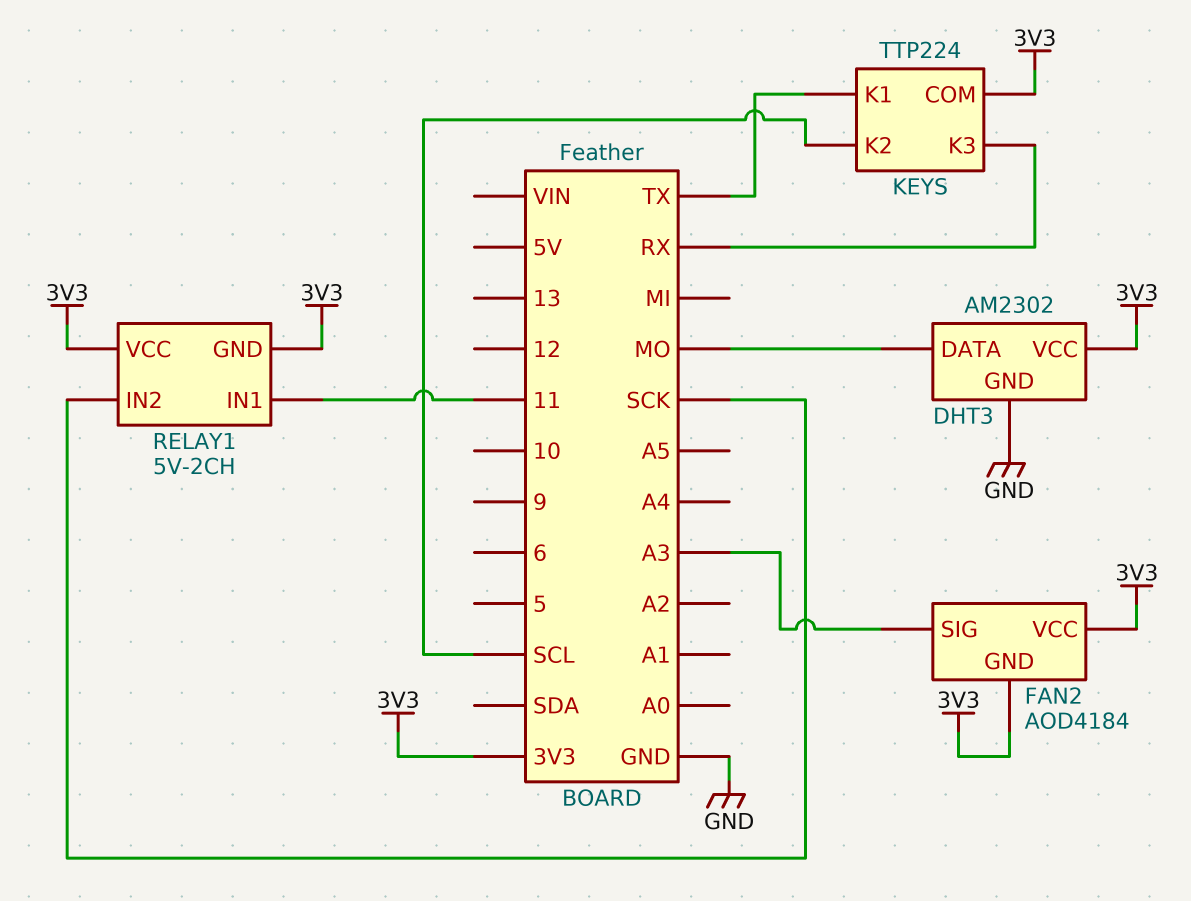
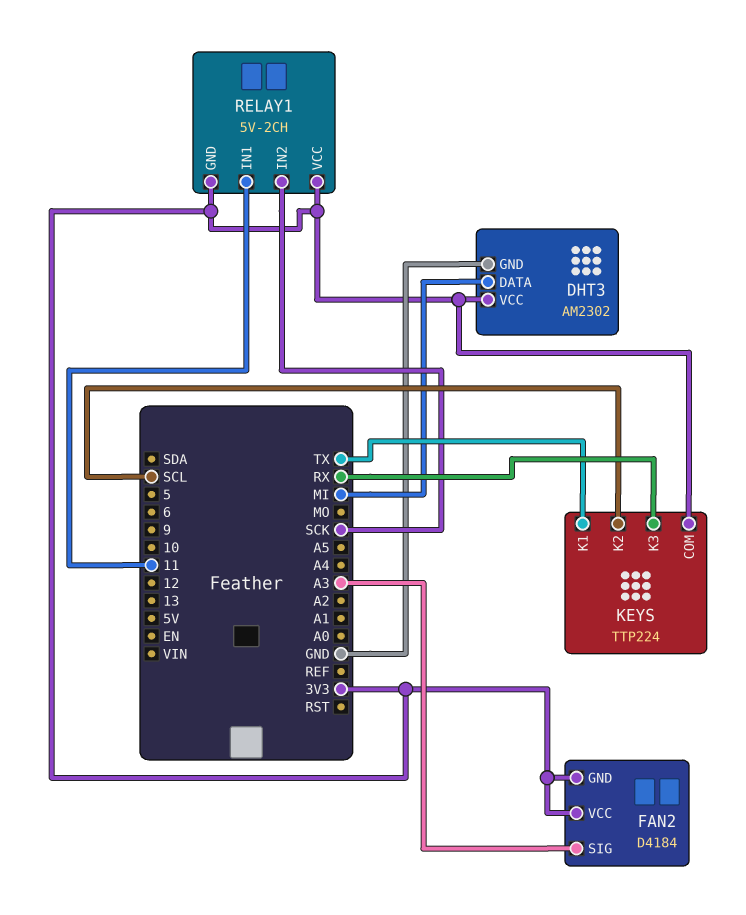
DHT3 pin DATA: MO -> MI
FAN2: AOD4184 -> D4184

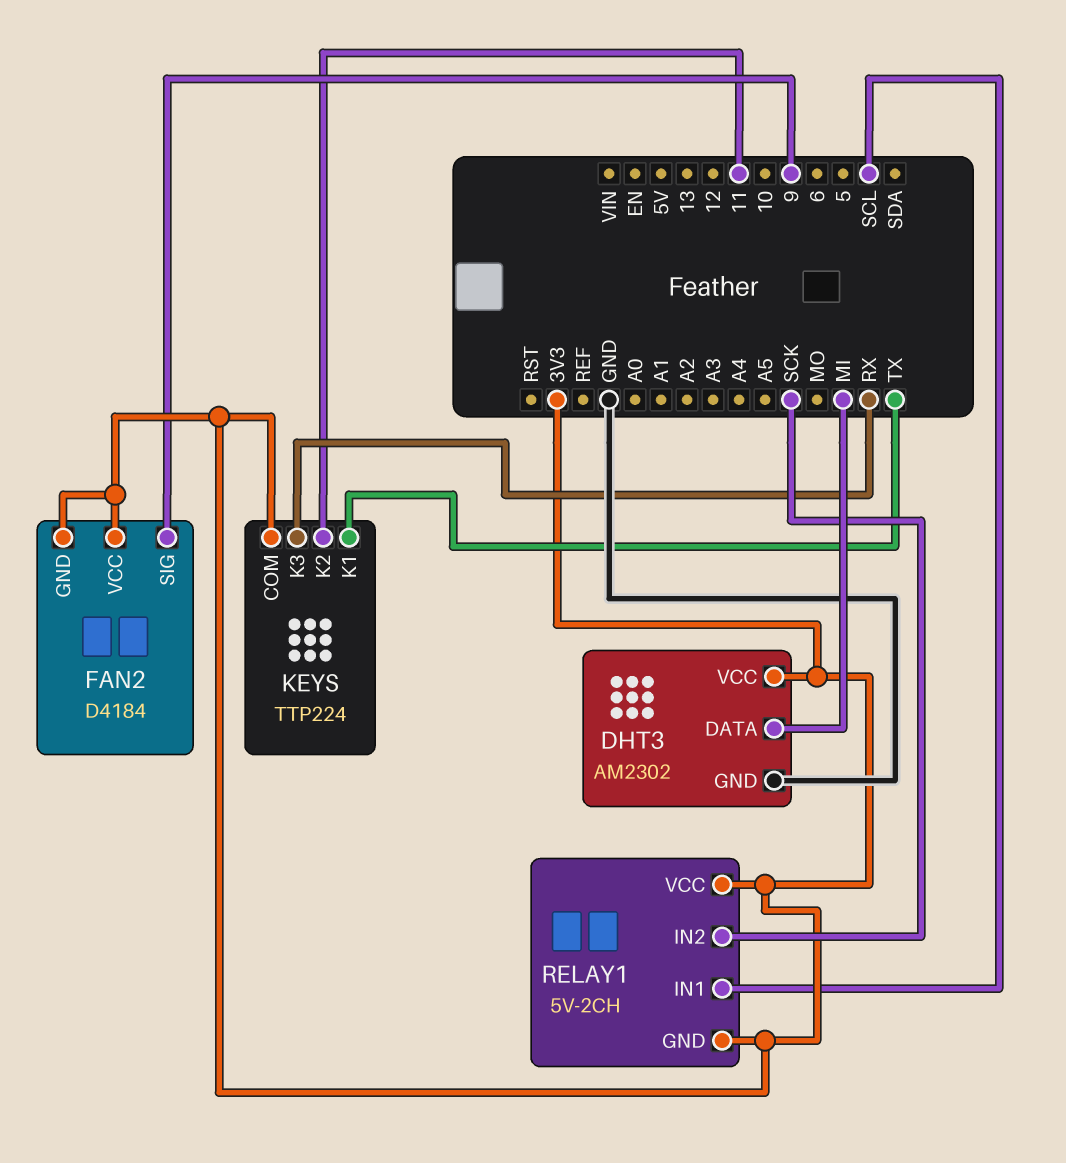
FAN2 pin SIG: A3 -> 9
KEYS pin K2: SCL -> 11
RELAY1 pin IN1: 11 -> SCL

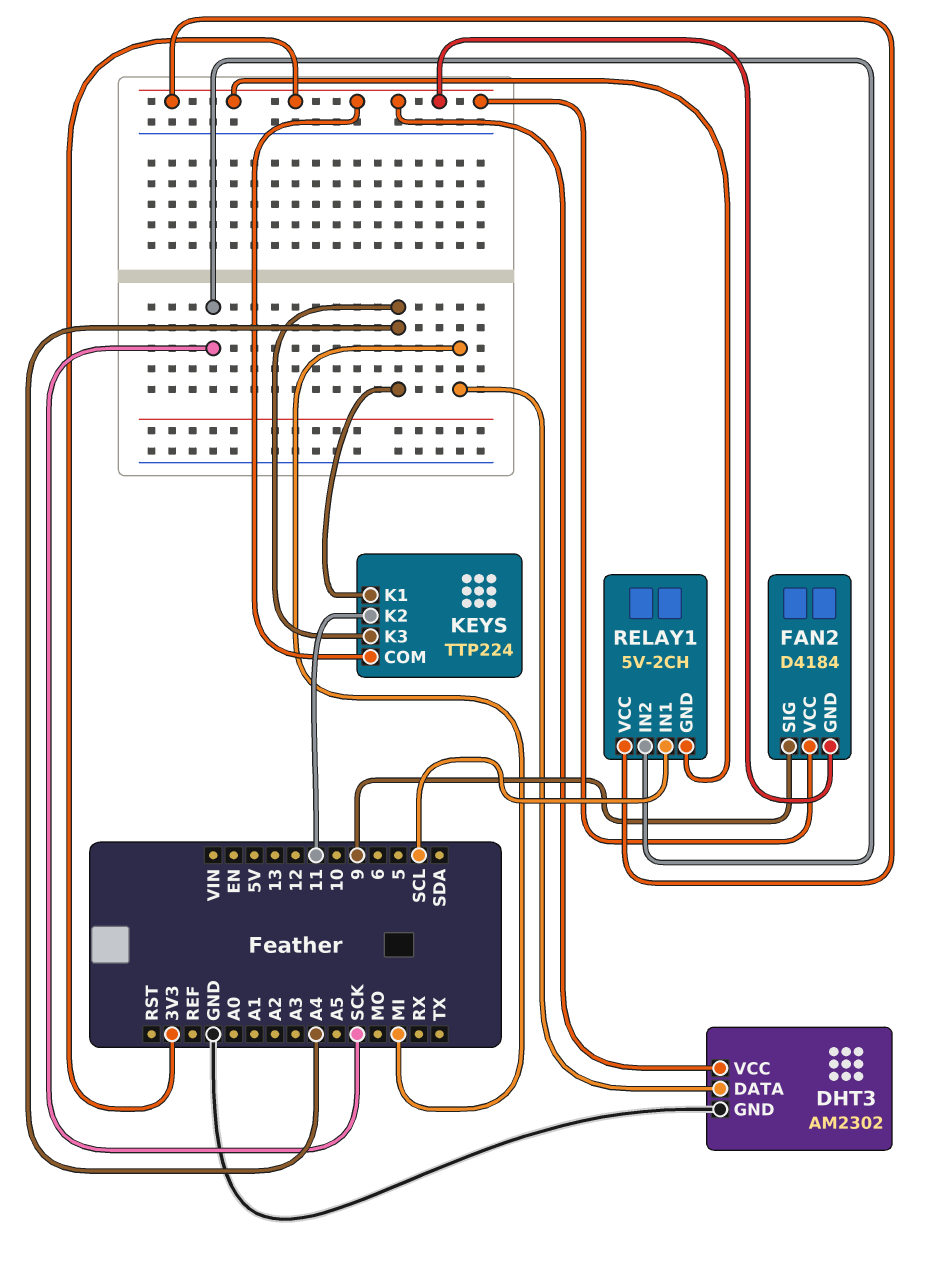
KEYS pin K1: TX -> A4
KEYS pin K3: RX -> A4

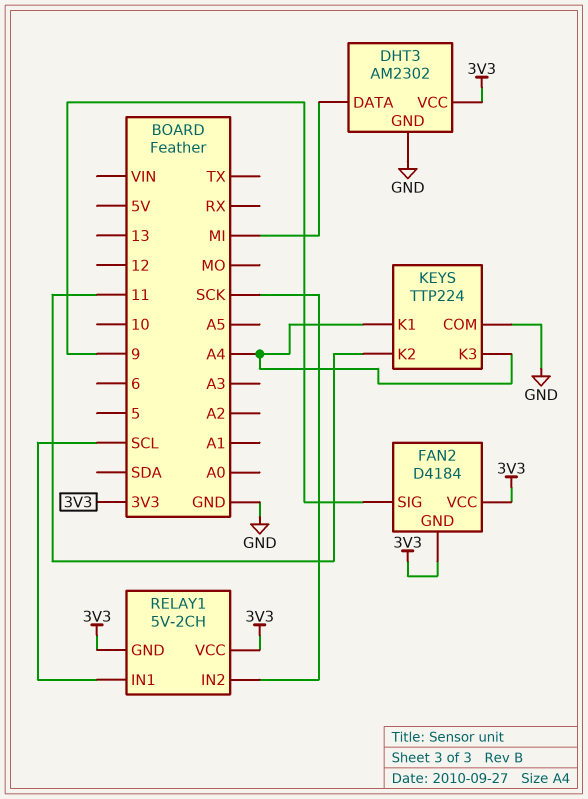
KEYS pin COM: 3V3 -> GND

